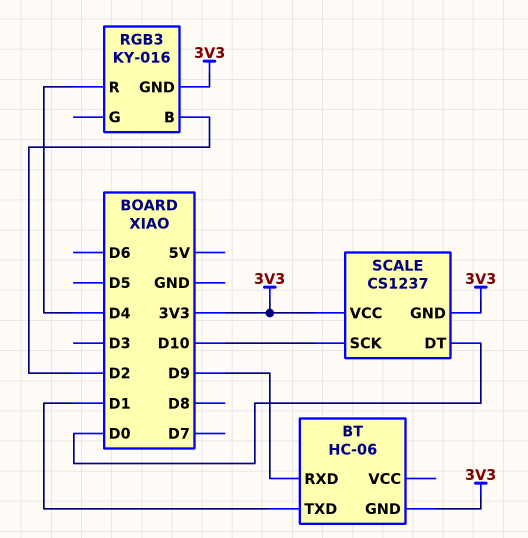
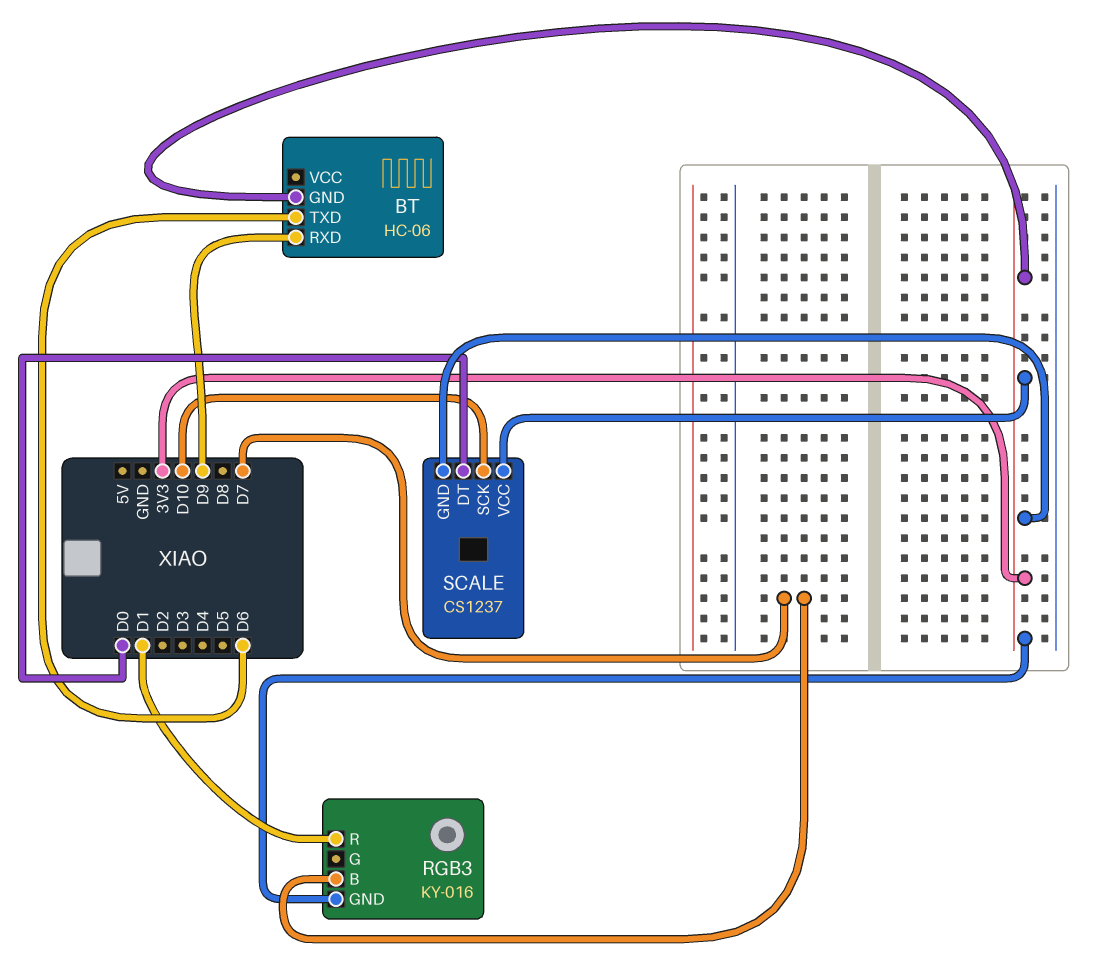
BT pin TXD: D1 -> D6
RGB3 pin B: D2 -> D7
RGB3 pin R: D4 -> D1

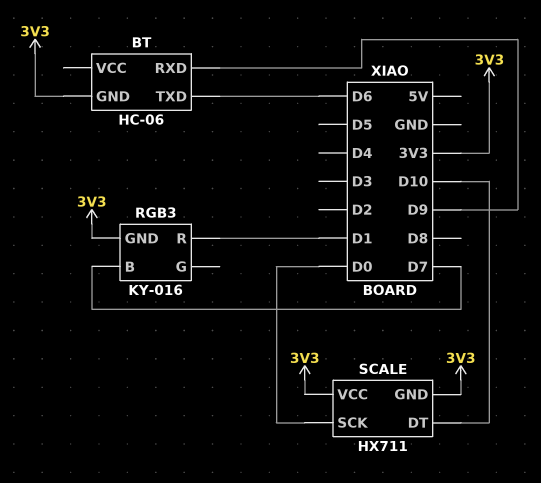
SCALE: CS1237 -> HX711
SCALE pin DT: D0 -> D10
SCALE pin SCK: D10 -> D0

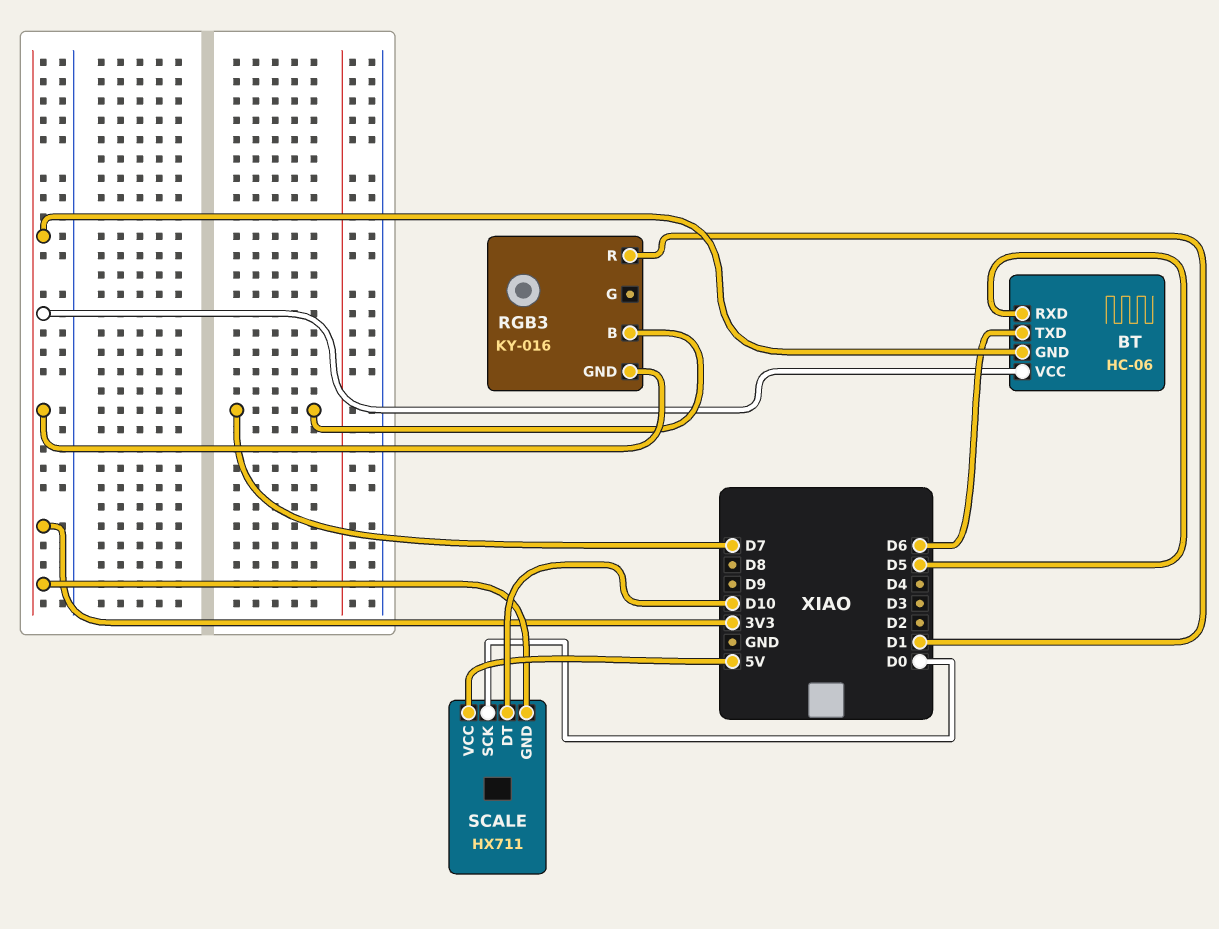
BT pin RXD: D9 -> D5
BT pin VCC: none -> 3V3
SCALE pin VCC: 3V3 -> 5V

